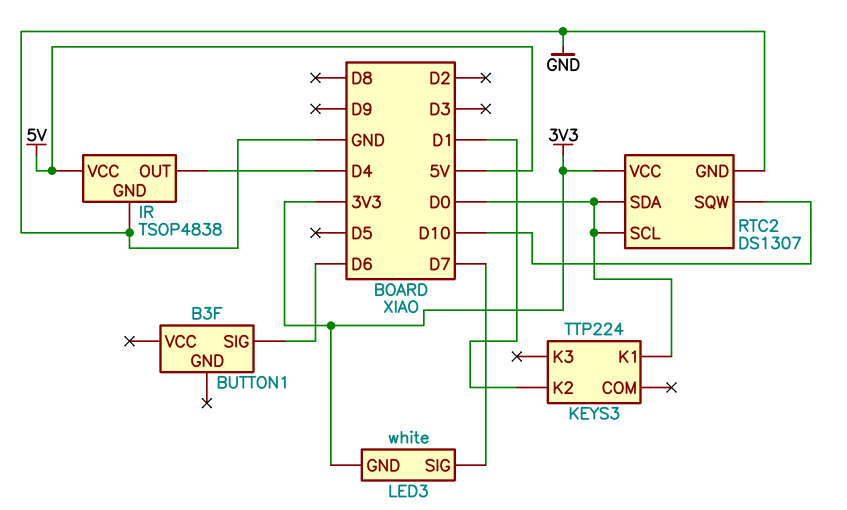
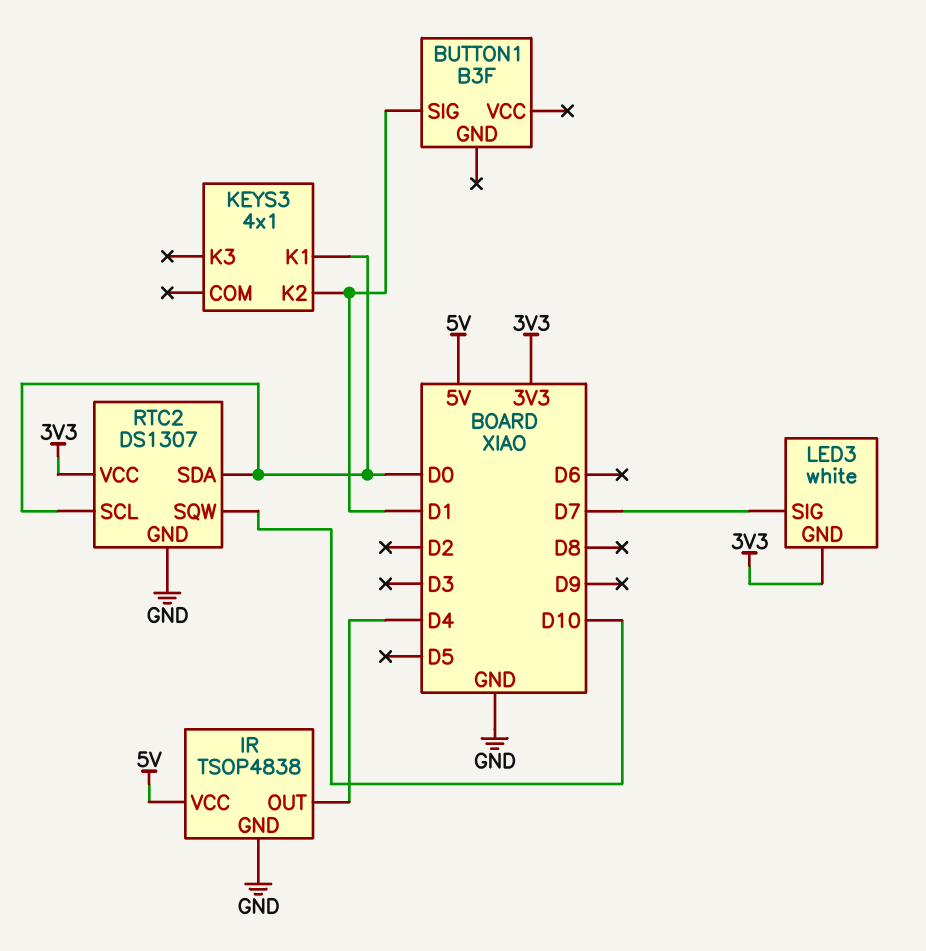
BUTTON1 pin SIG: D6 -> D1
KEYS3: TTP224 -> 4x1

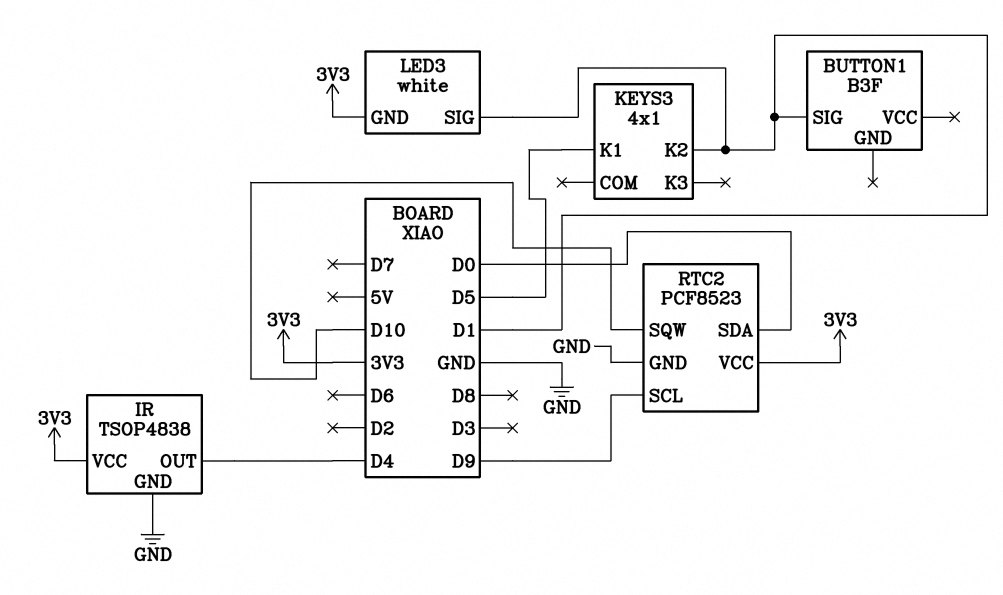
IR pin VCC: 5V -> 3V3
KEYS3 pin K1: D0 -> D5
LED3 pin SIG: D7 -> D1
RTC2: DS1307 -> PCF8523
RTC2 pin SCL: D0 -> D9

